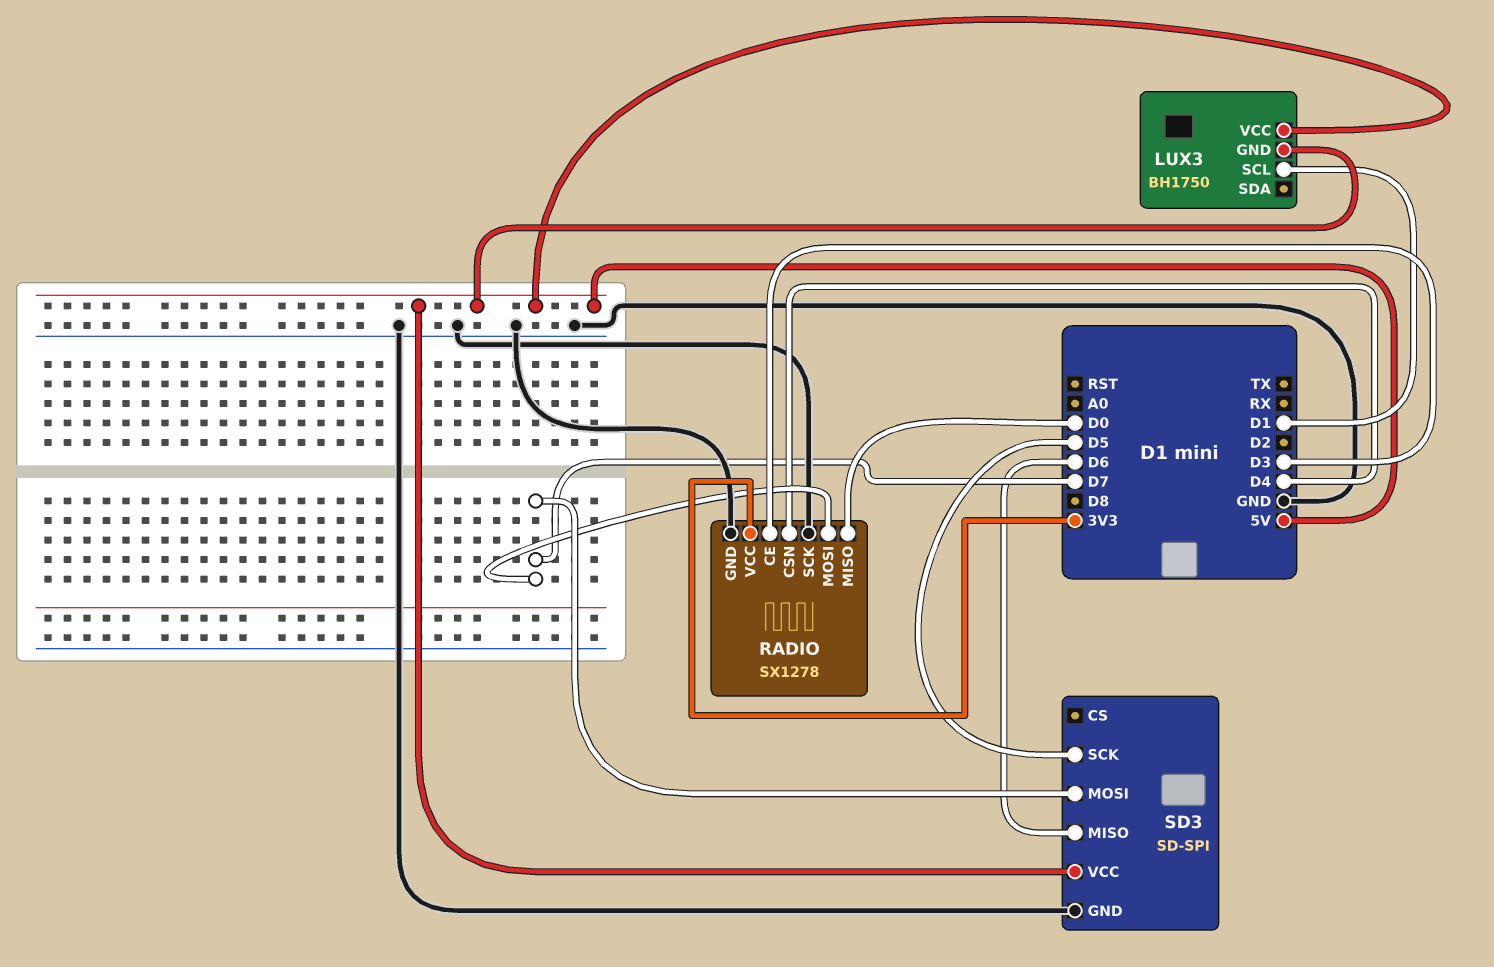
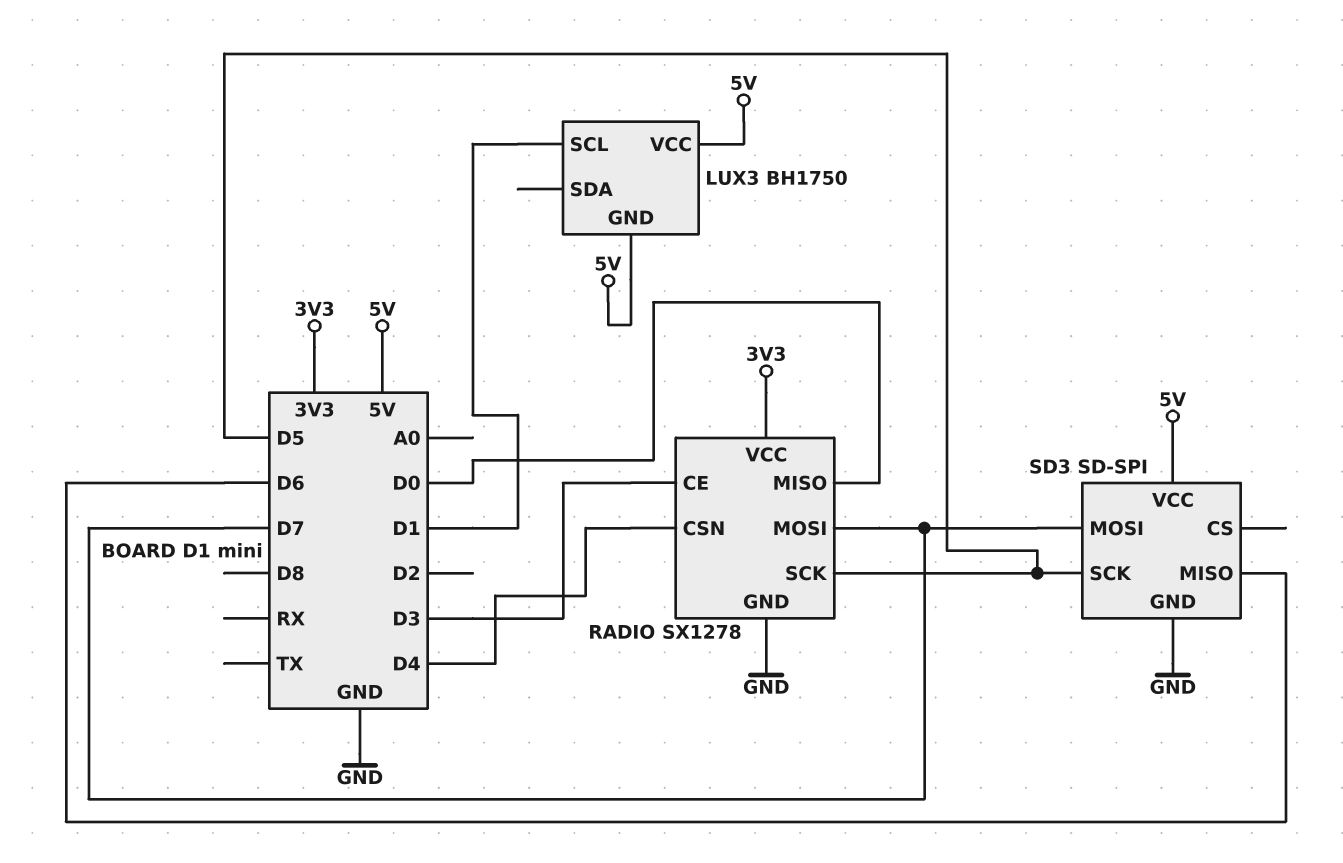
RADIO pin SCK: GND -> D5

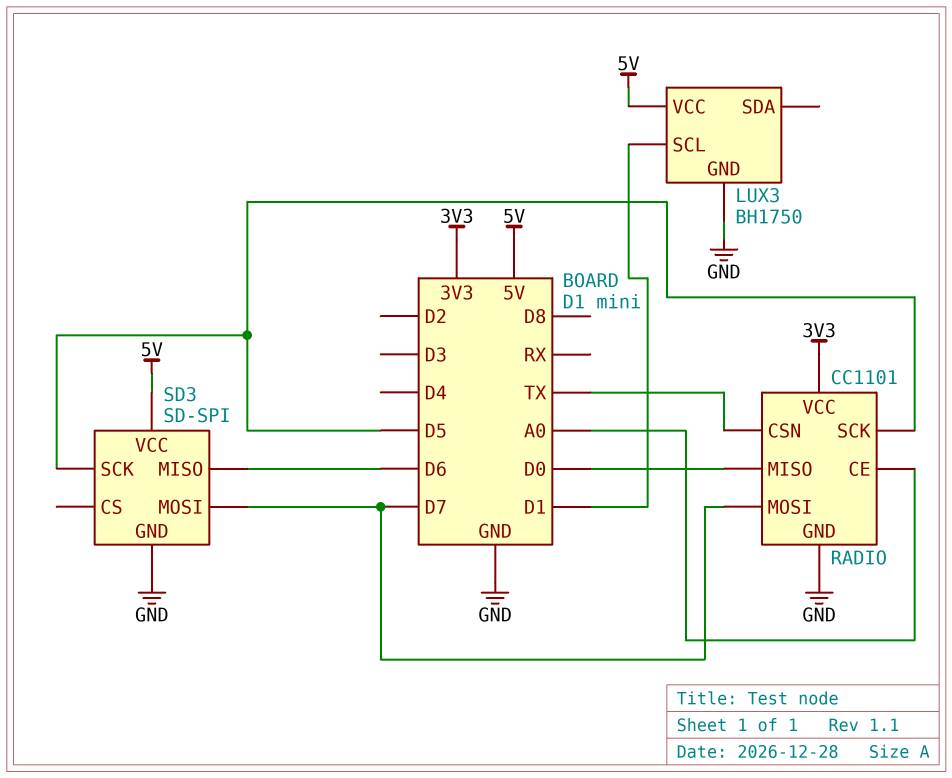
LUX3 pin GND: 5V -> GND
RADIO: SX1278 -> CC1101
RADIO pin CE: D3 -> A0
RADIO pin CSN: D4 -> TX

